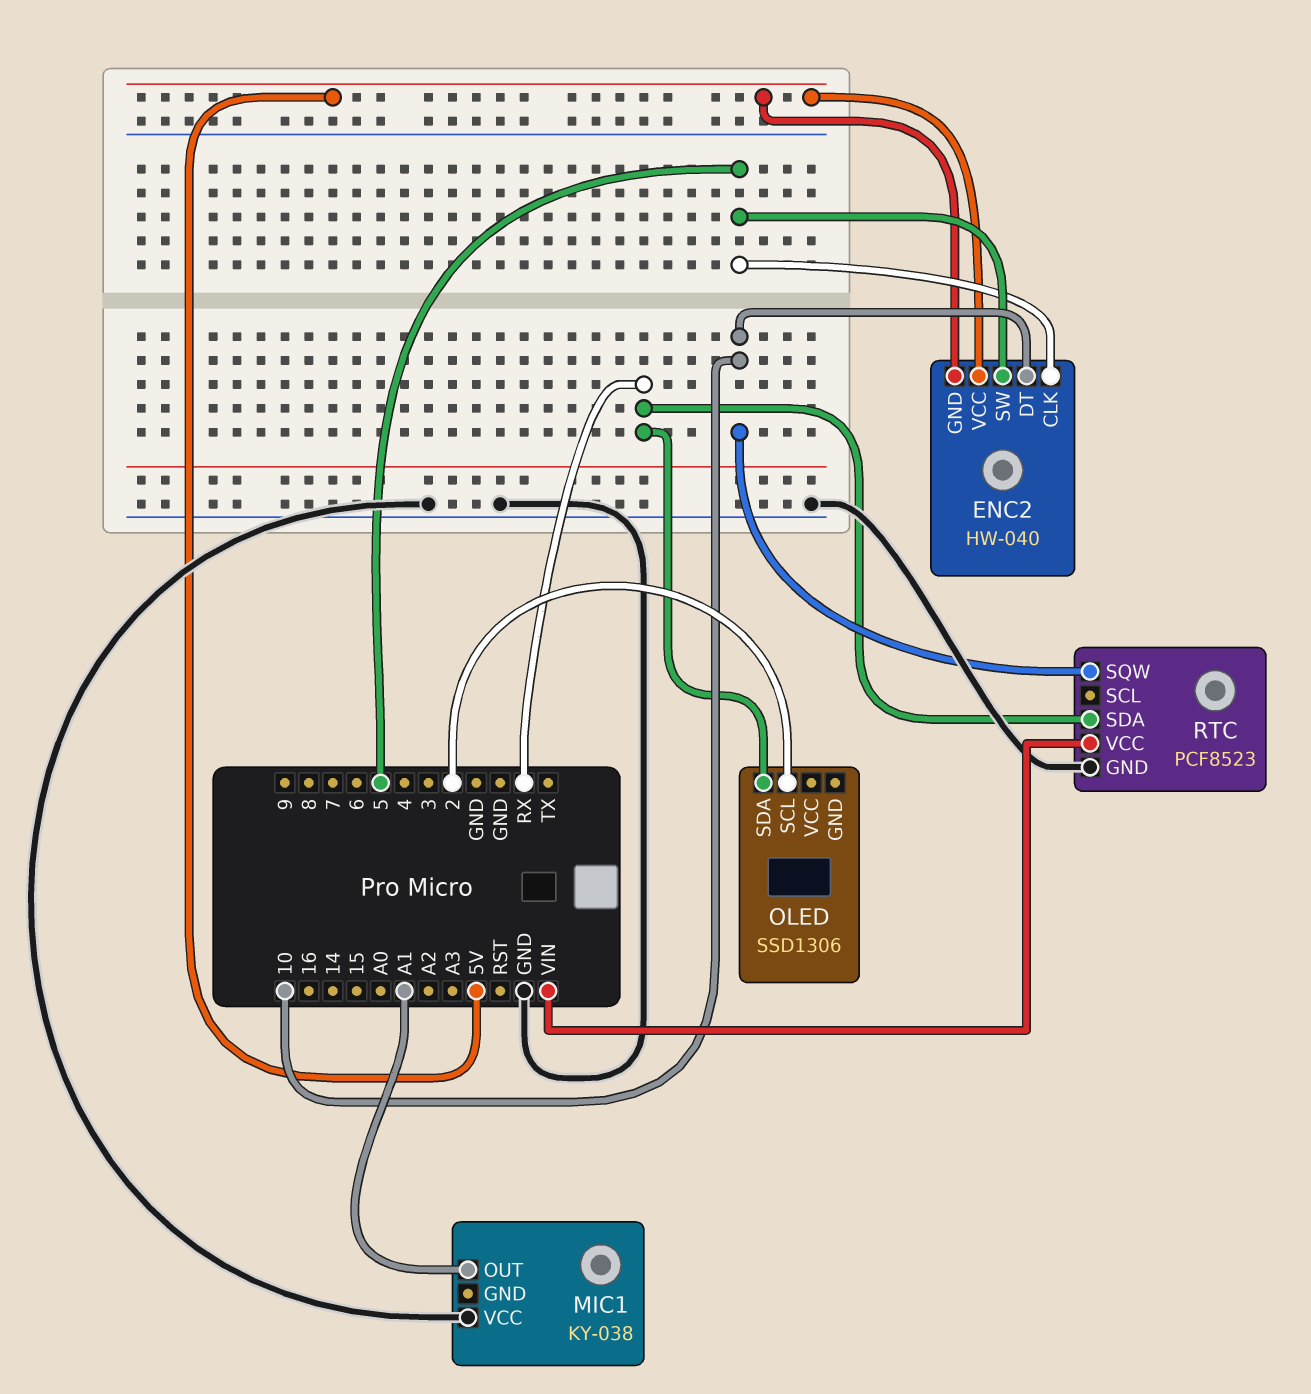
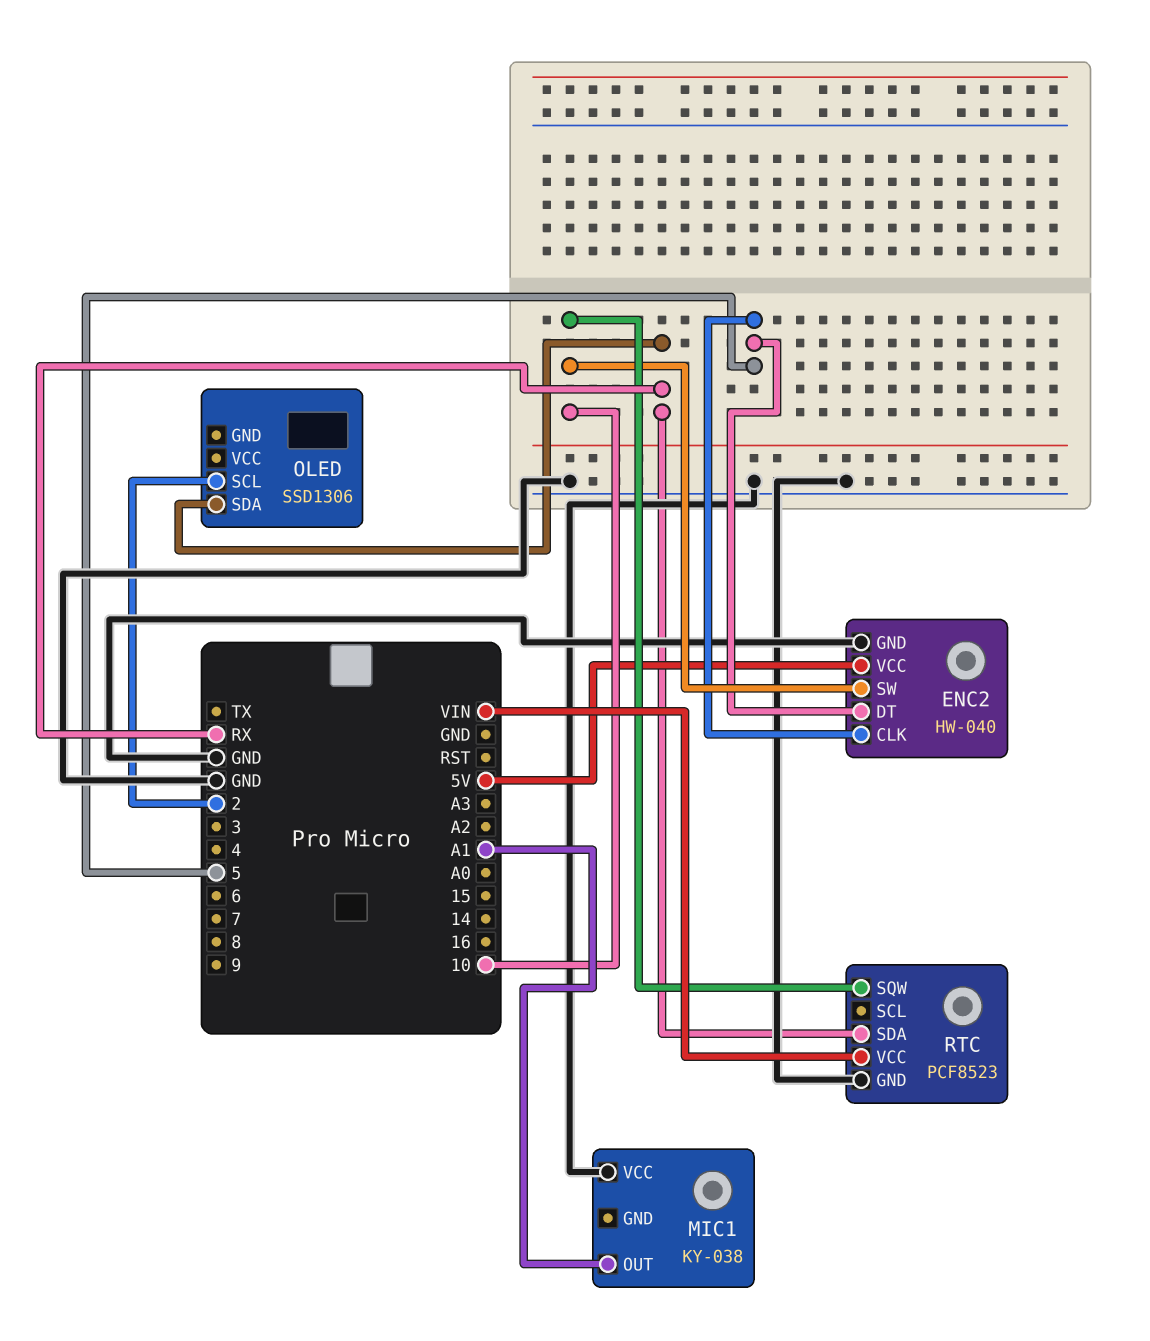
ENC2 pin DT: 10 -> 5
ENC2 pin GND: 5V -> GND
ENC2 pin SW: 5 -> 10

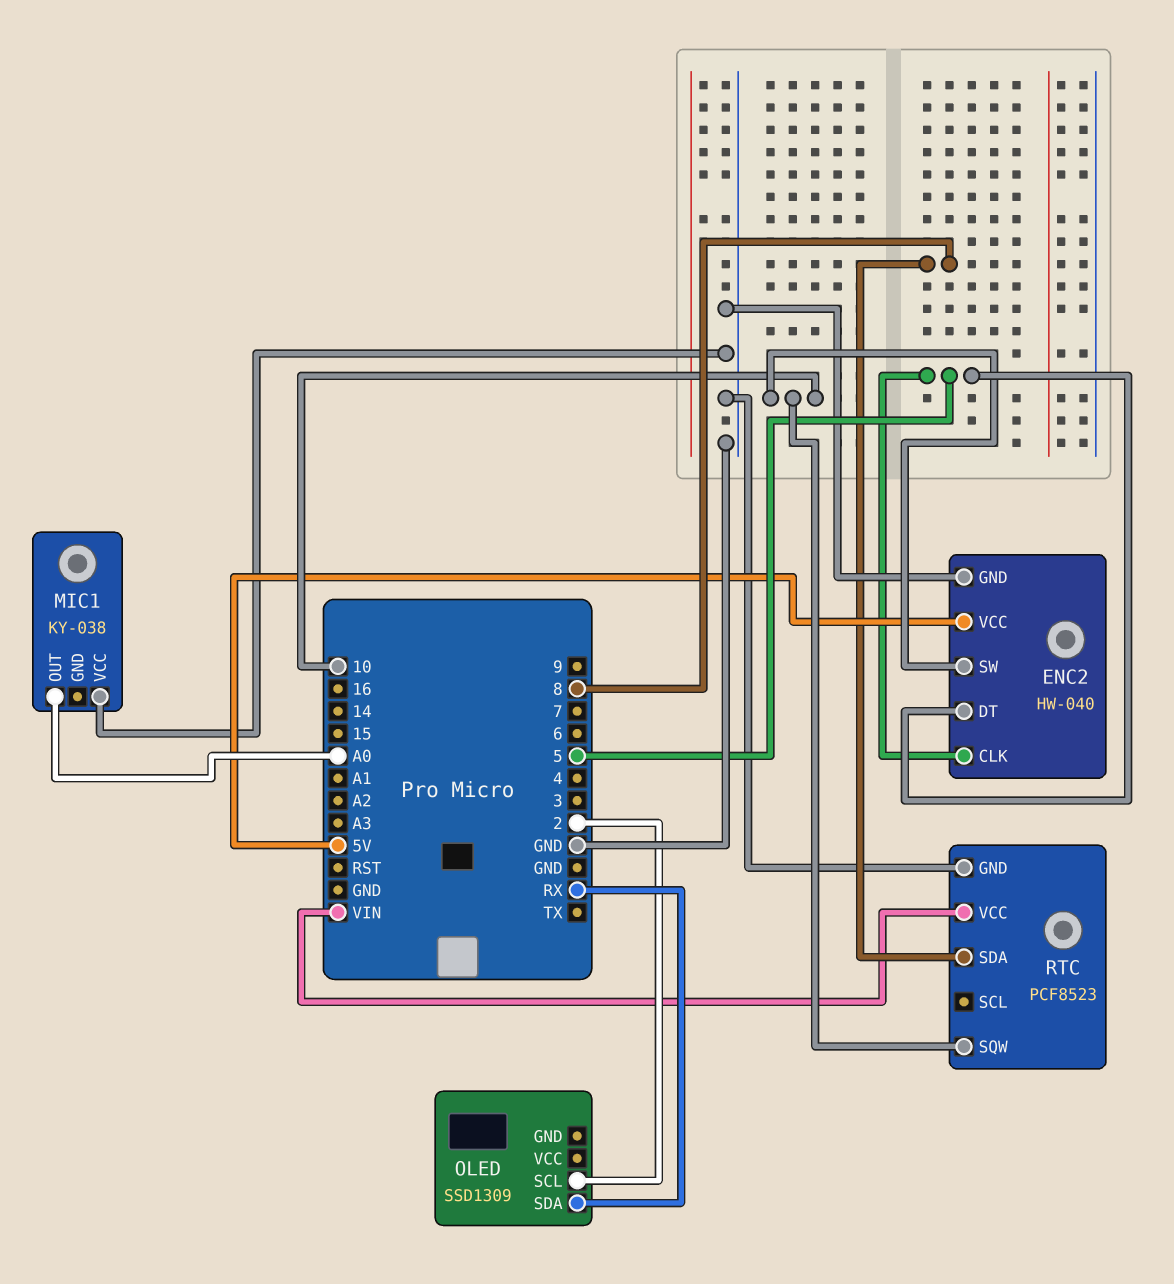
MIC1 pin OUT: A1 -> A0
OLED: SSD1306 -> SSD1309
RTC pin SDA: RX -> 8

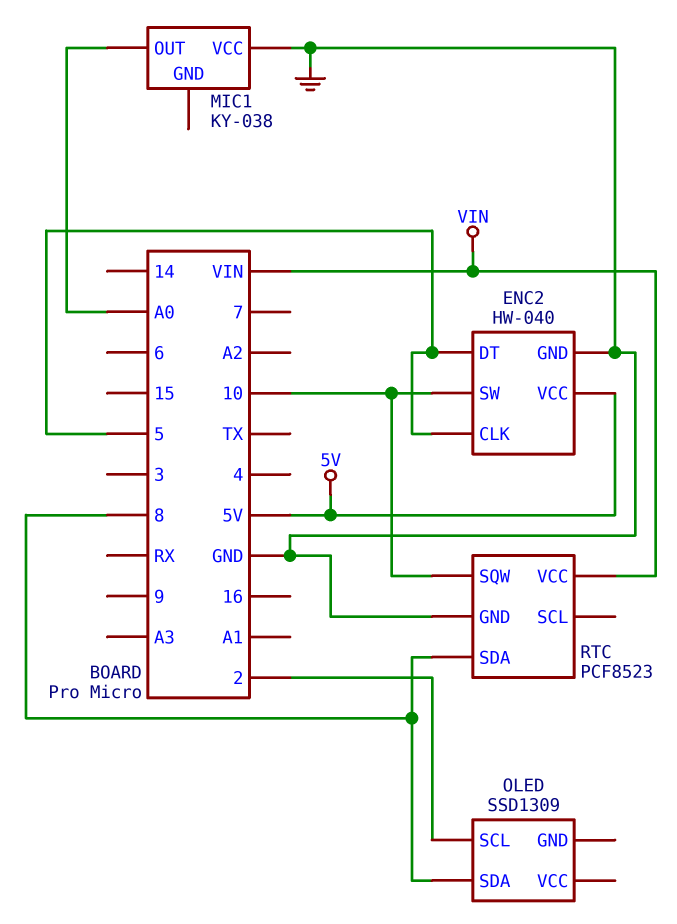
OLED pin SDA: RX -> 8

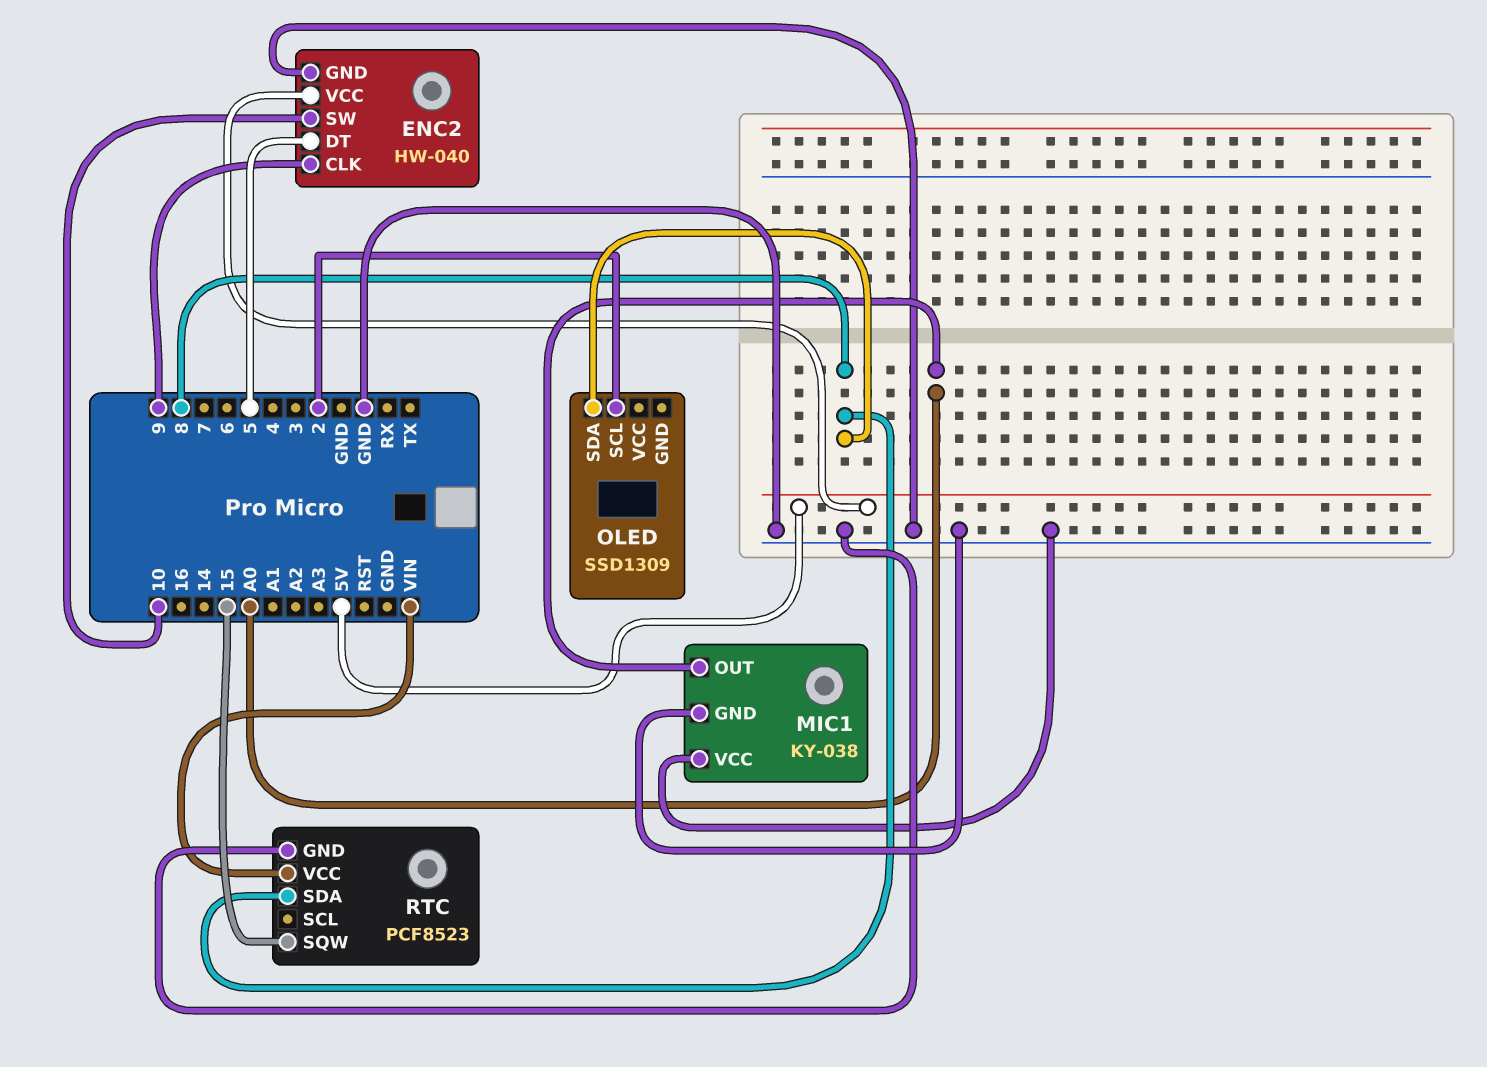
ENC2 pin CLK: 5 -> 9
MIC1 pin GND: none -> GND
RTC pin SQW: 10 -> 15

